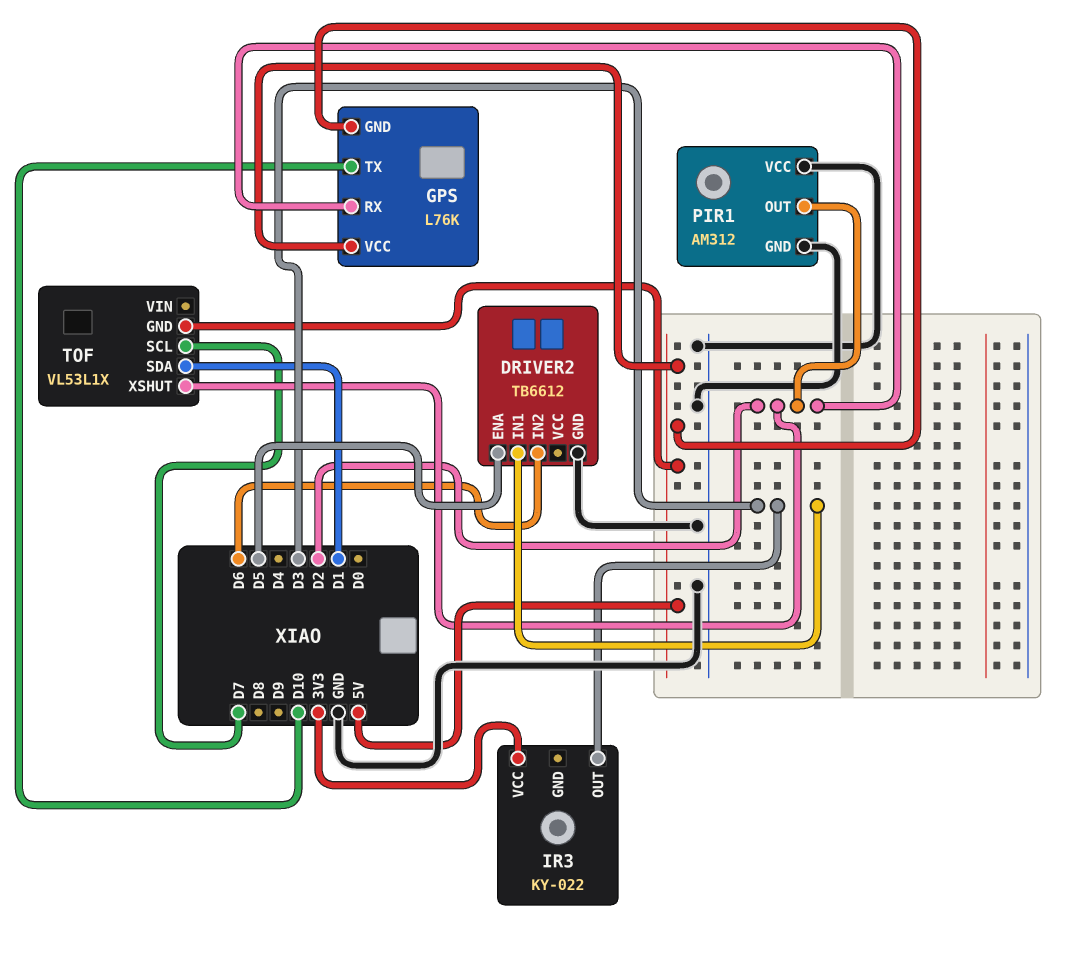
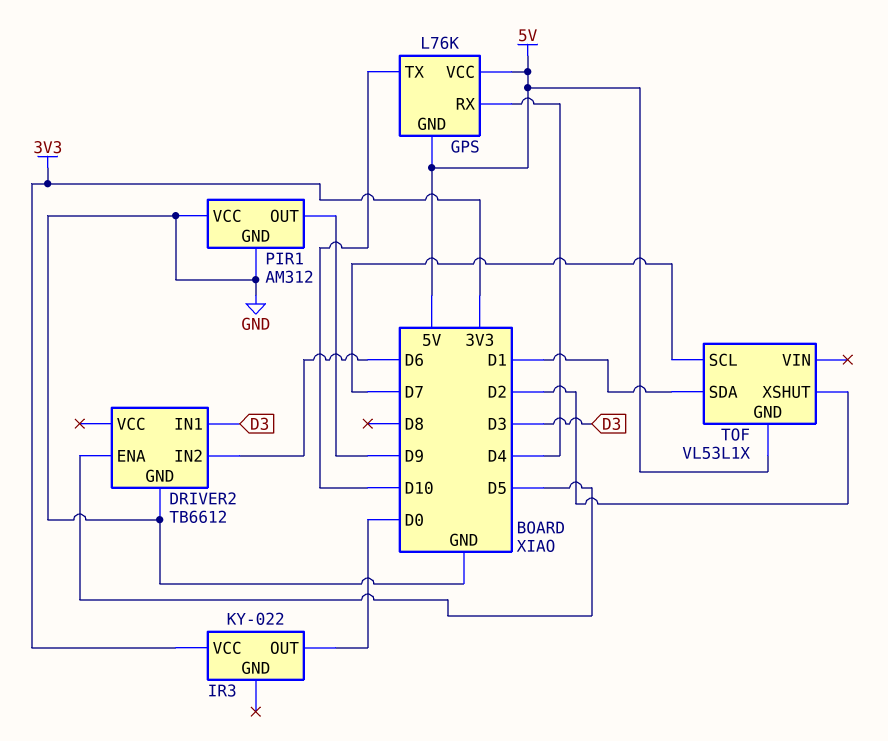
GPS pin RX: D2 -> D4
IR3 pin OUT: D3 -> D0
PIR1 pin OUT: D2 -> D9

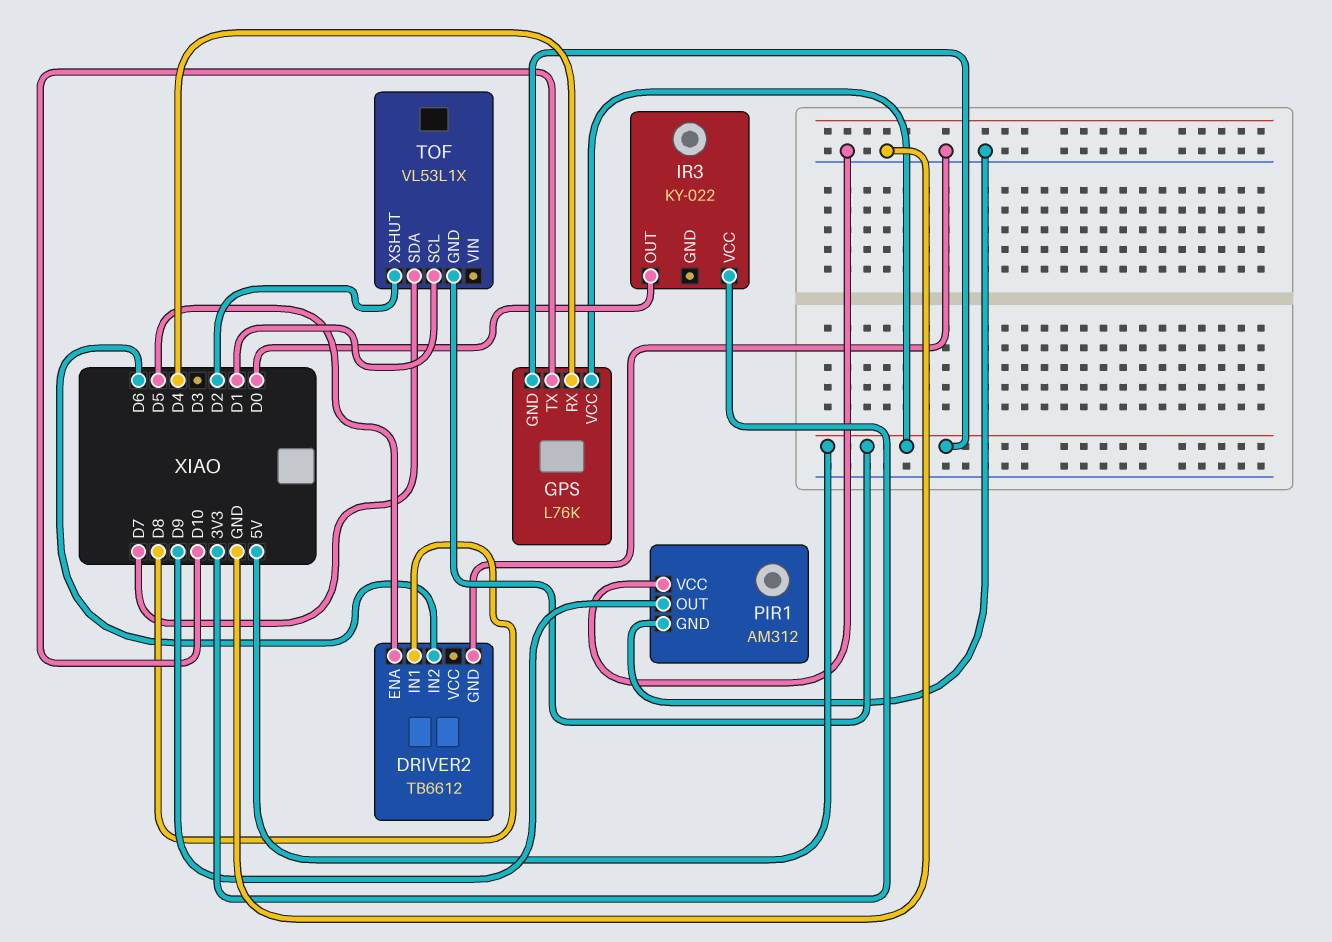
DRIVER2 pin IN1: D3 -> D8
TOF pin SCL: D7 -> D1
TOF pin SDA: D1 -> D7

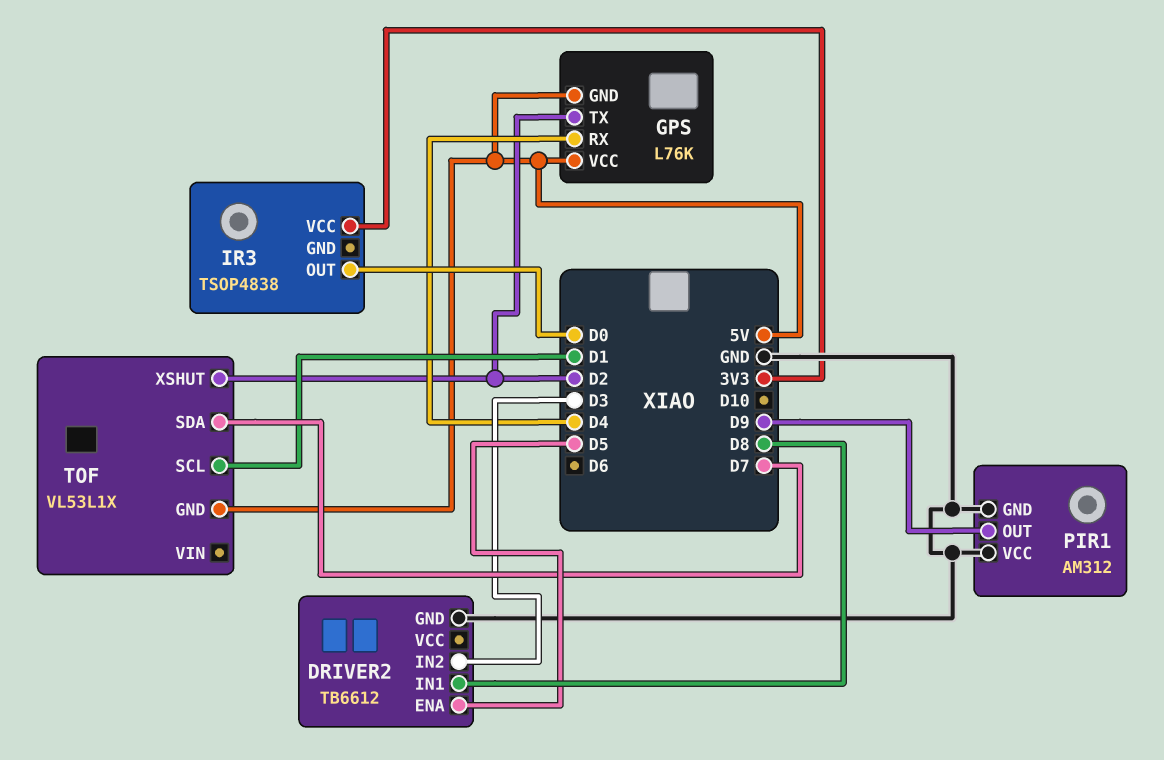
DRIVER2 pin IN2: D6 -> D3
GPS pin TX: D10 -> D2
IR3: KY-022 -> TSOP4838

